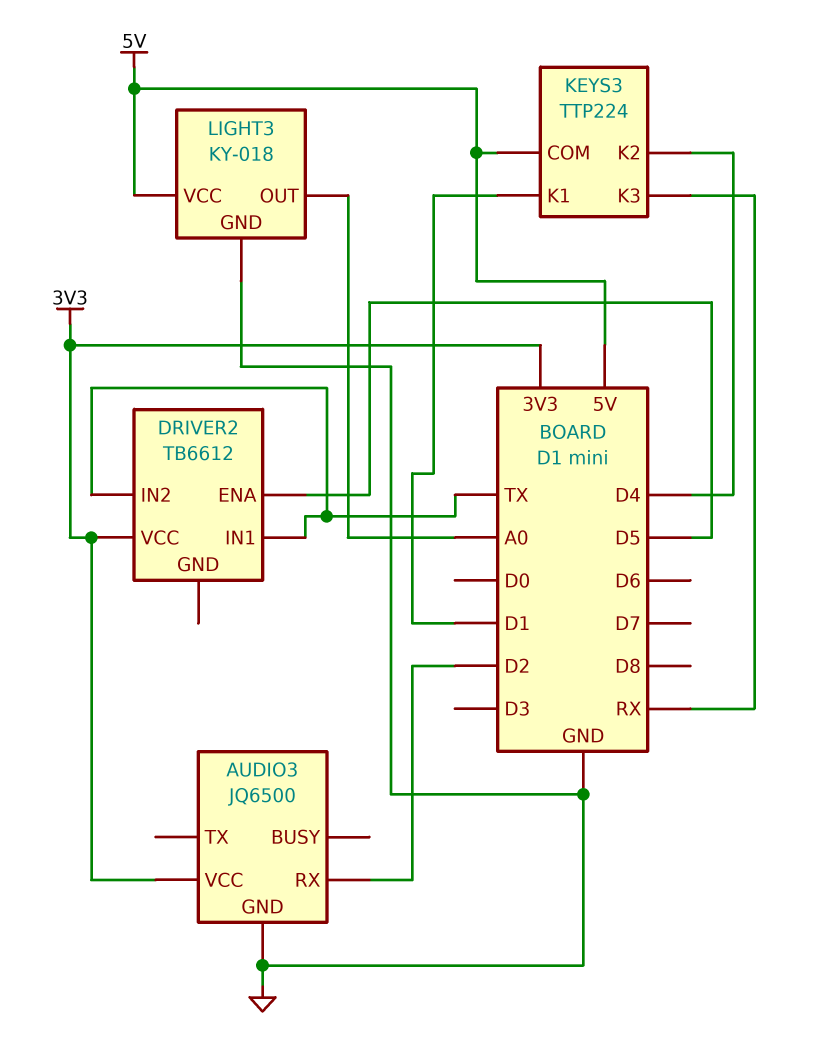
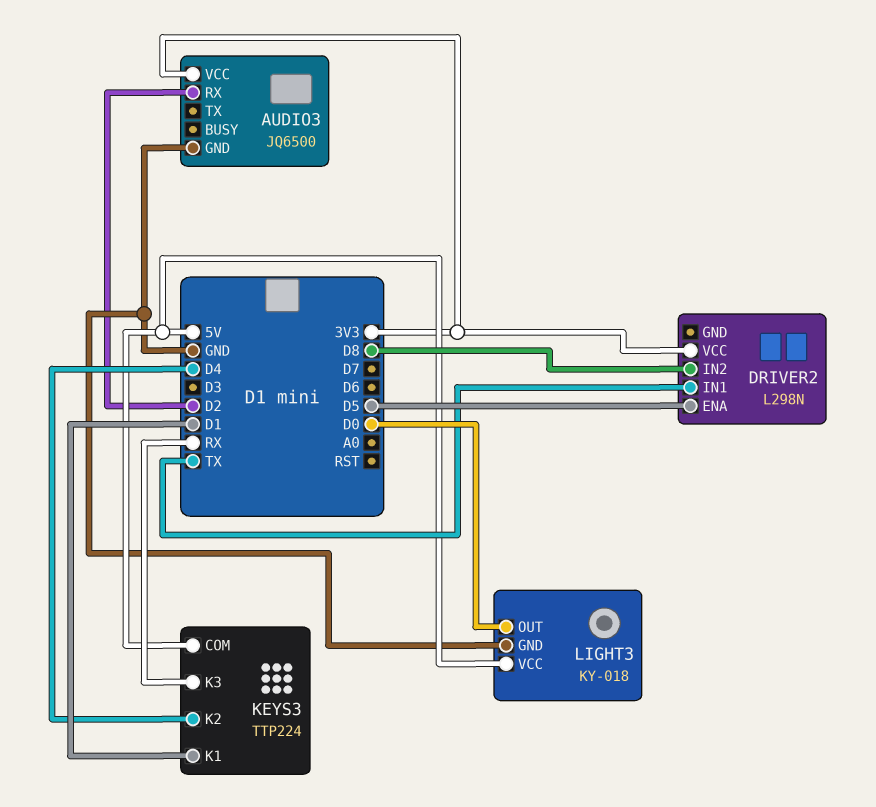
DRIVER2: TB6612 -> L298N
DRIVER2 pin IN2: TX -> D8
LIGHT3 pin OUT: A0 -> D0

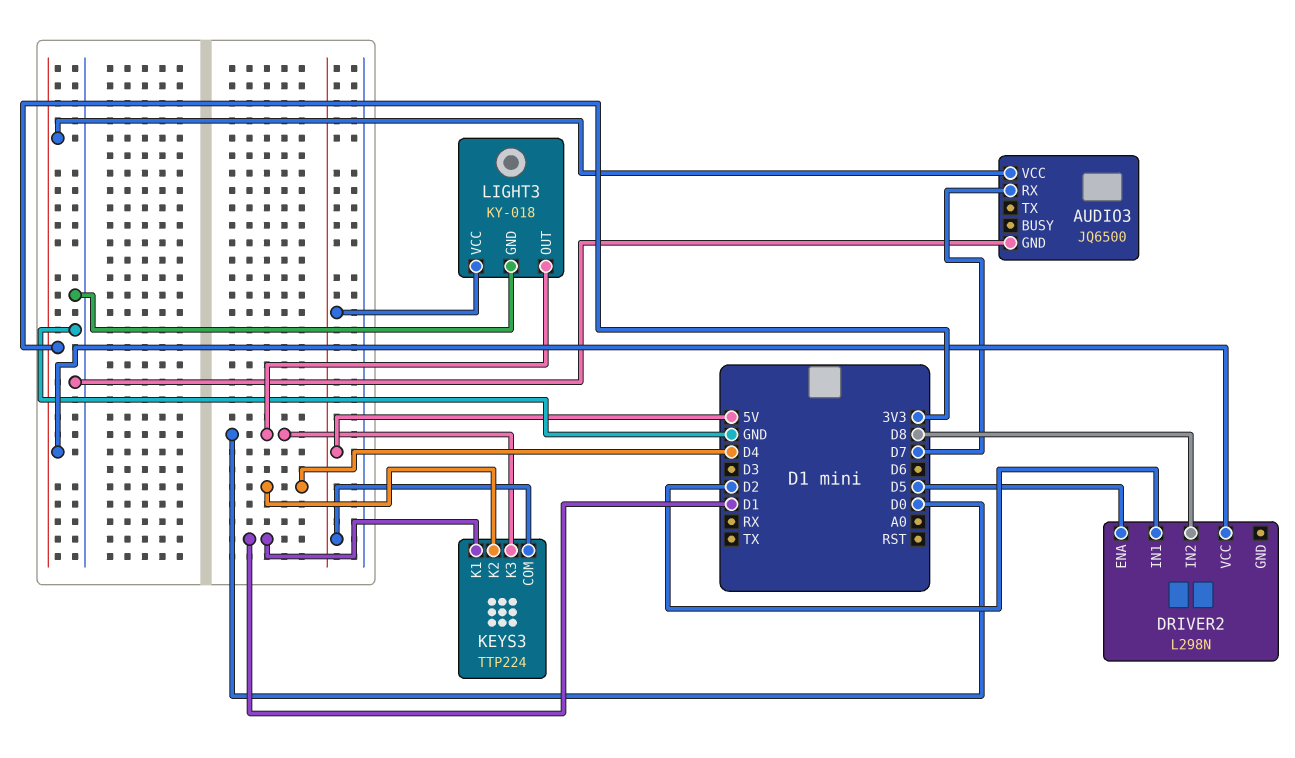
AUDIO3 pin RX: D2 -> D7
DRIVER2 pin IN1: TX -> D2
KEYS3 pin K3: RX -> D0

